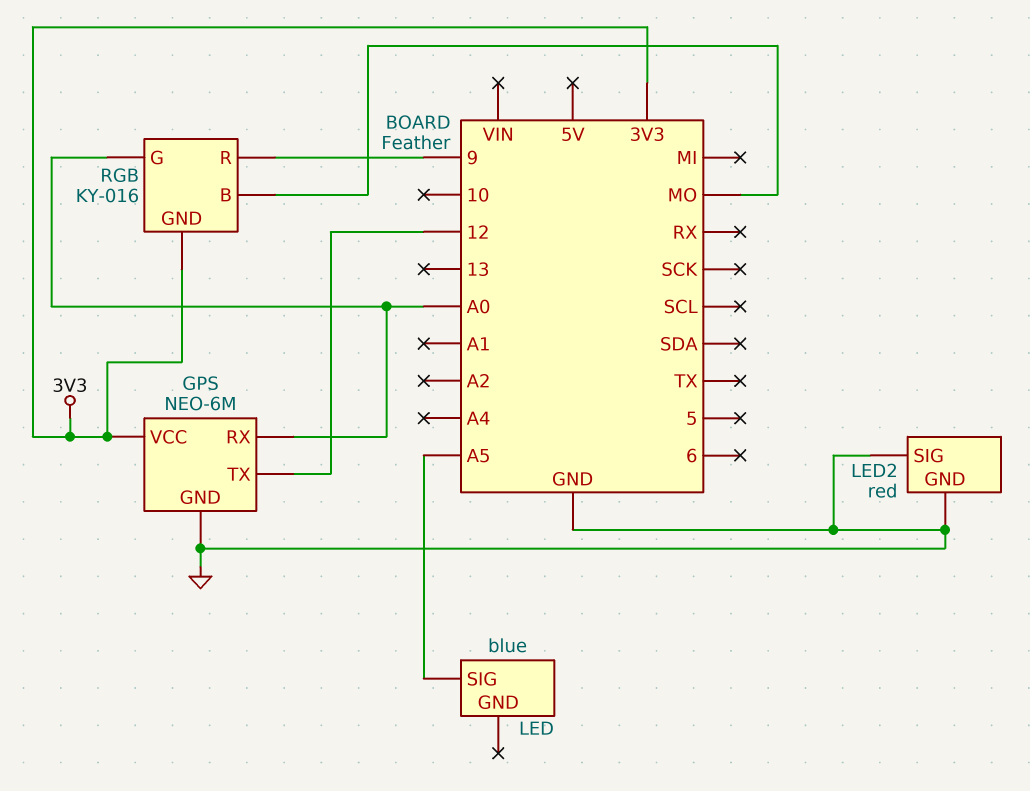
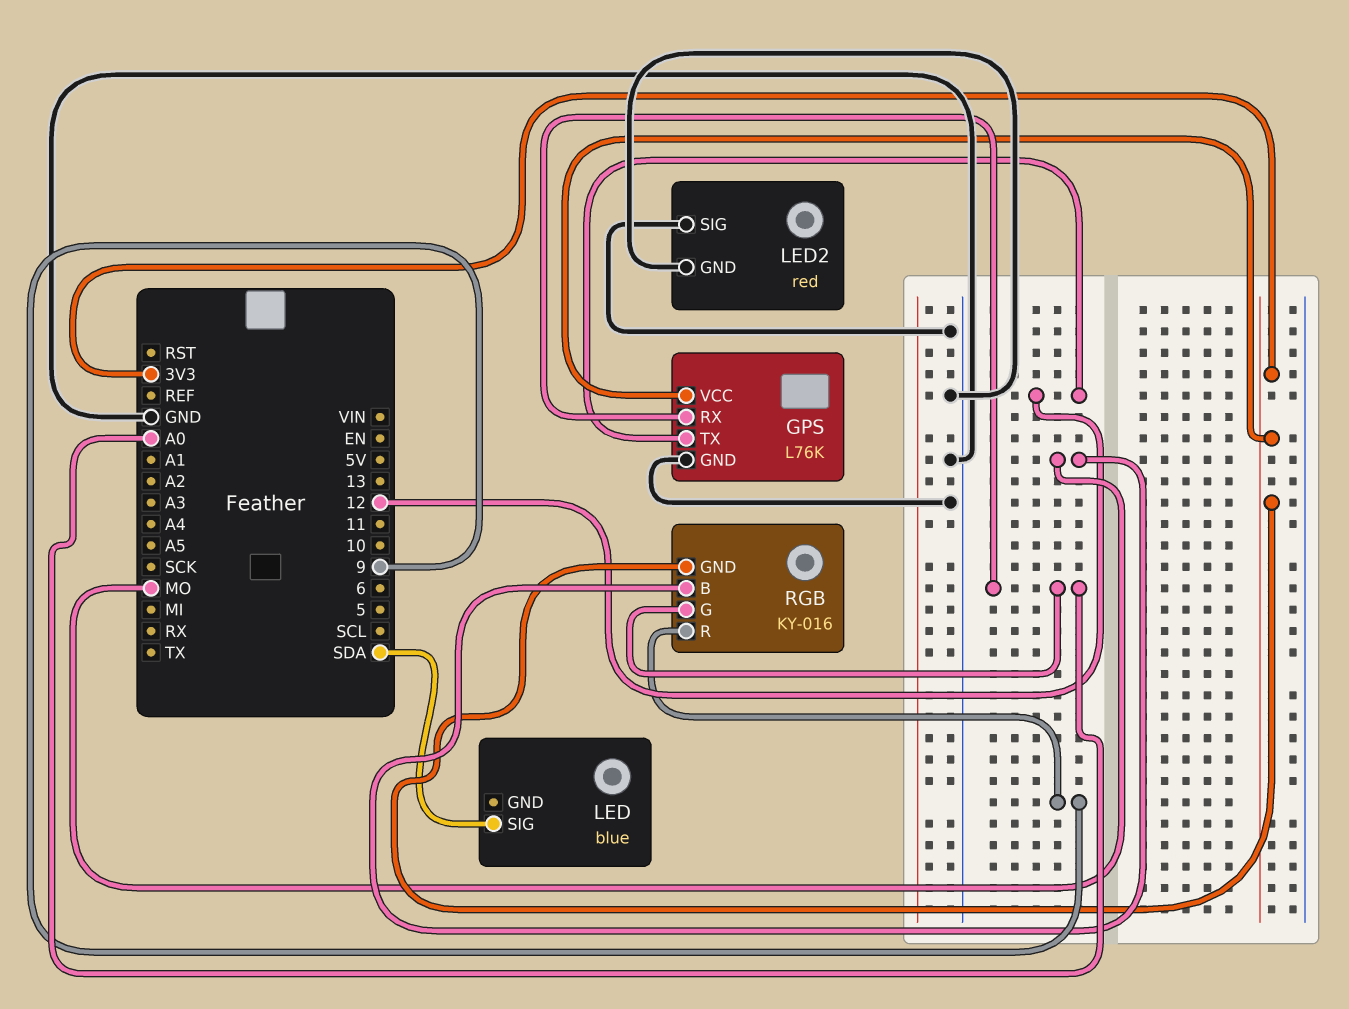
GPS: NEO-6M -> L76K
LED pin SIG: A5 -> SDA

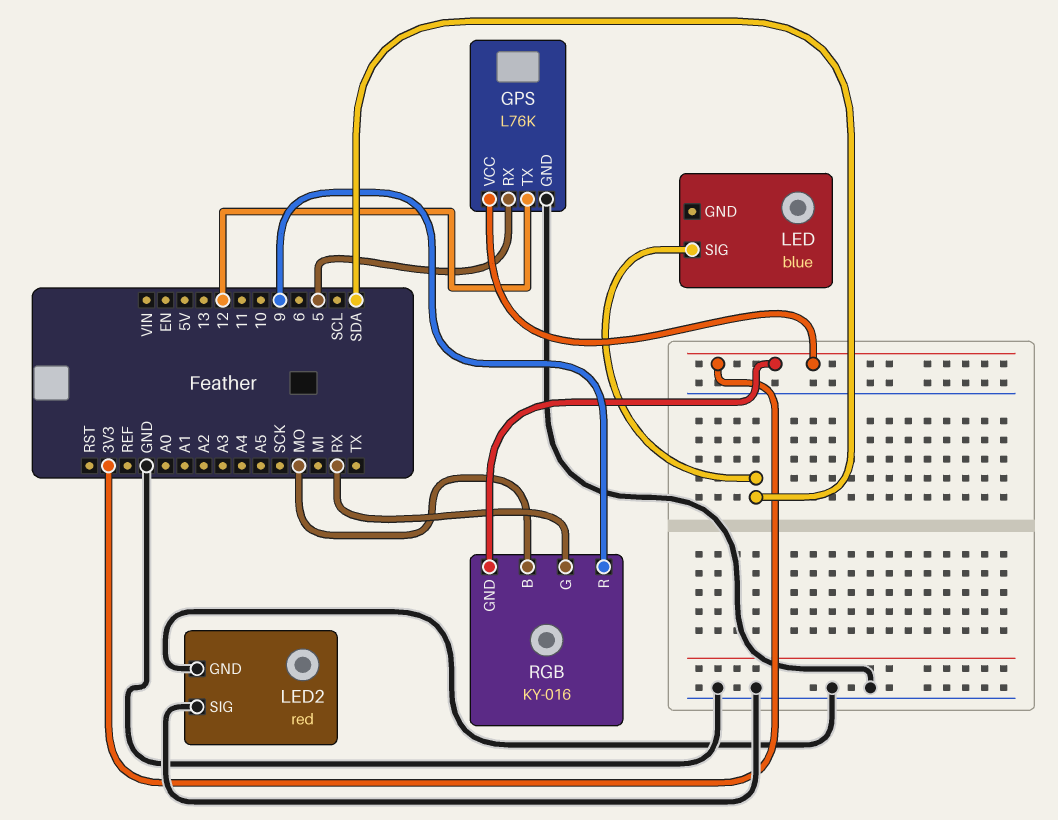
GPS pin RX: A0 -> 5
RGB pin G: A0 -> RX

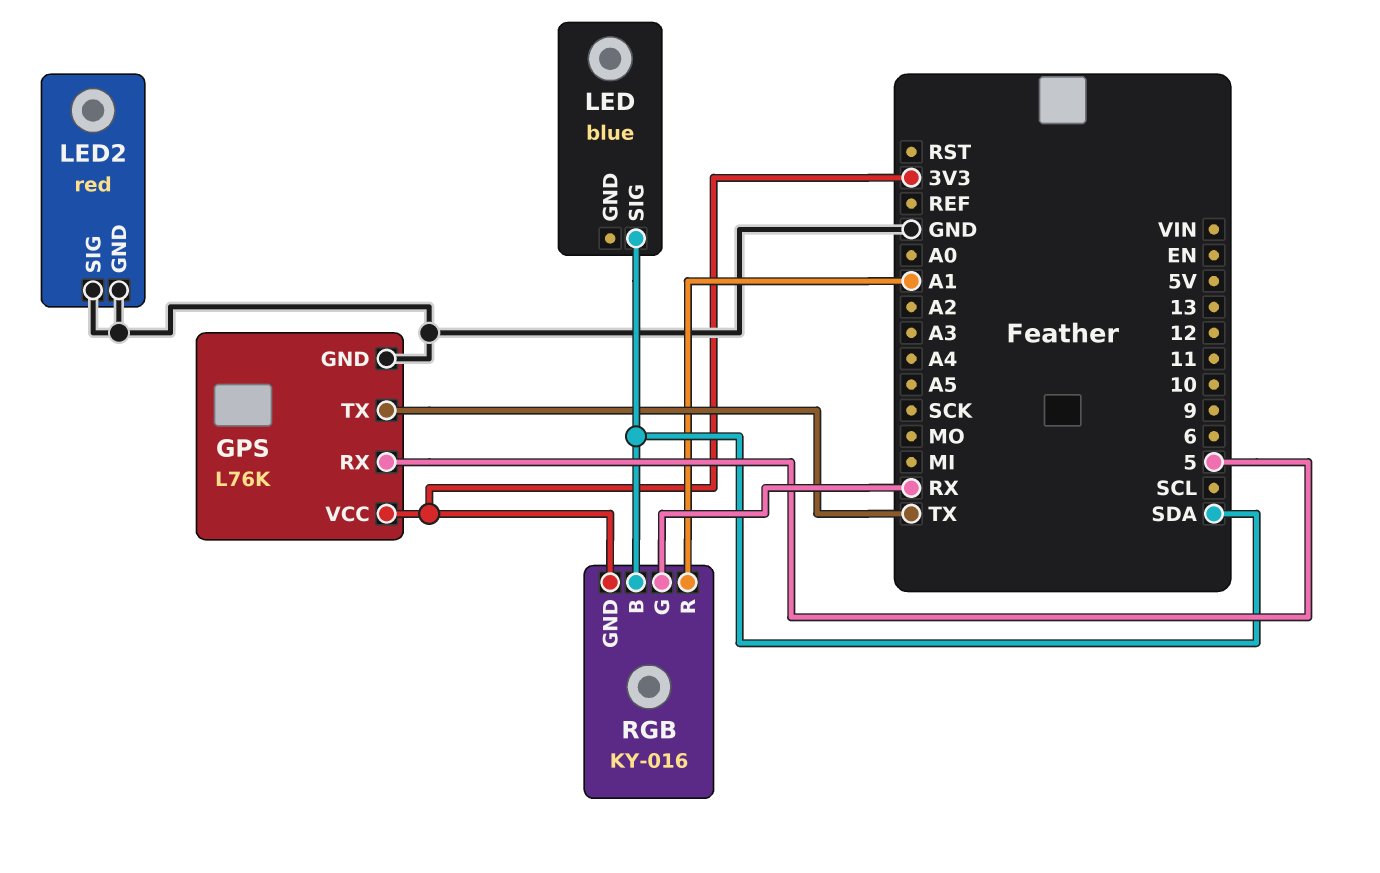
GPS pin TX: 12 -> TX
RGB pin B: MO -> SDA
RGB pin R: 9 -> A1

